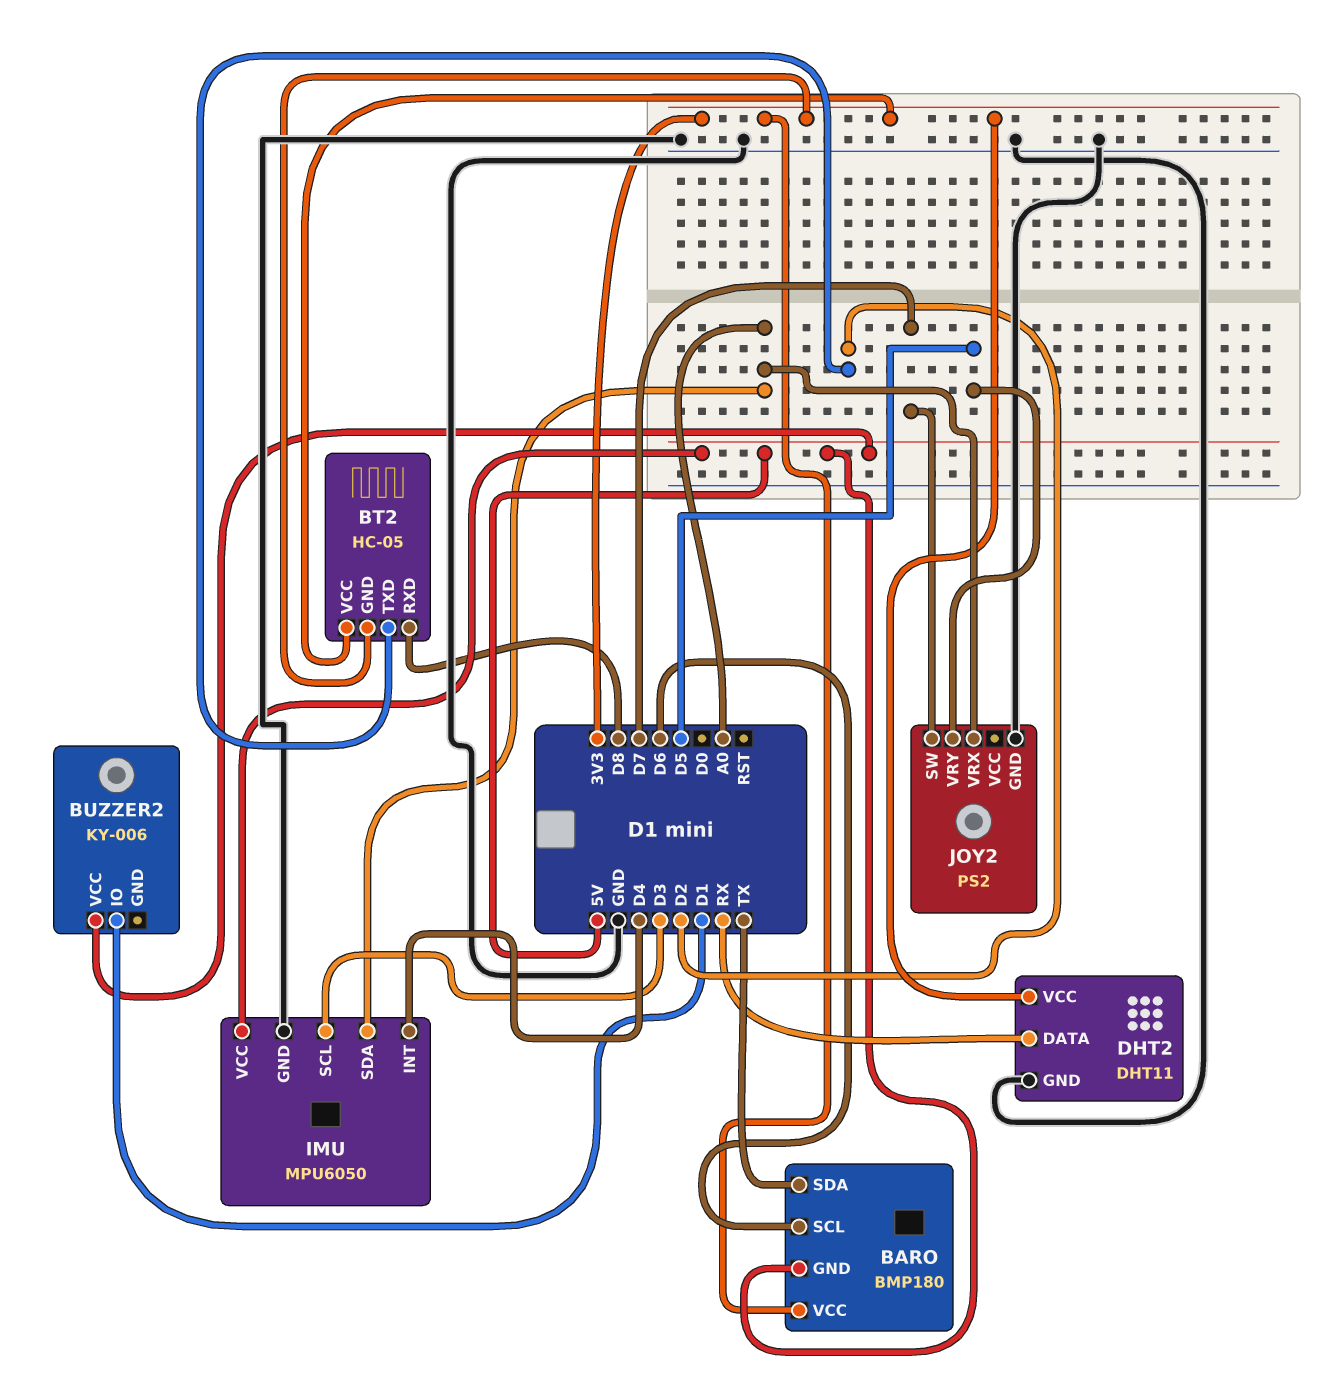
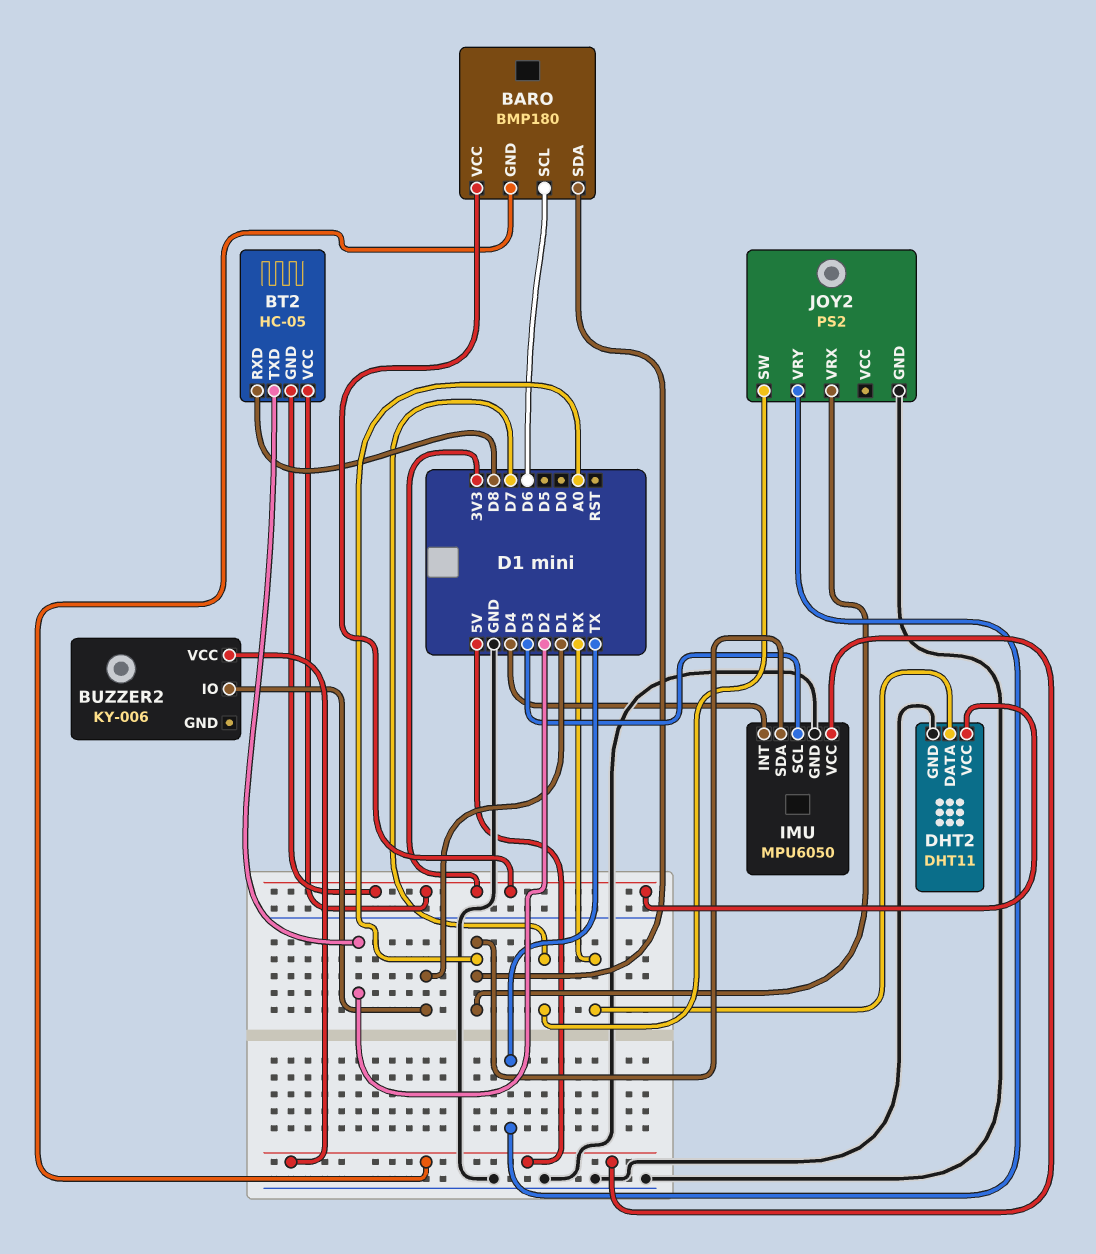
BARO pin SDA: TX -> A0
JOY2 pin VRY: D5 -> TX

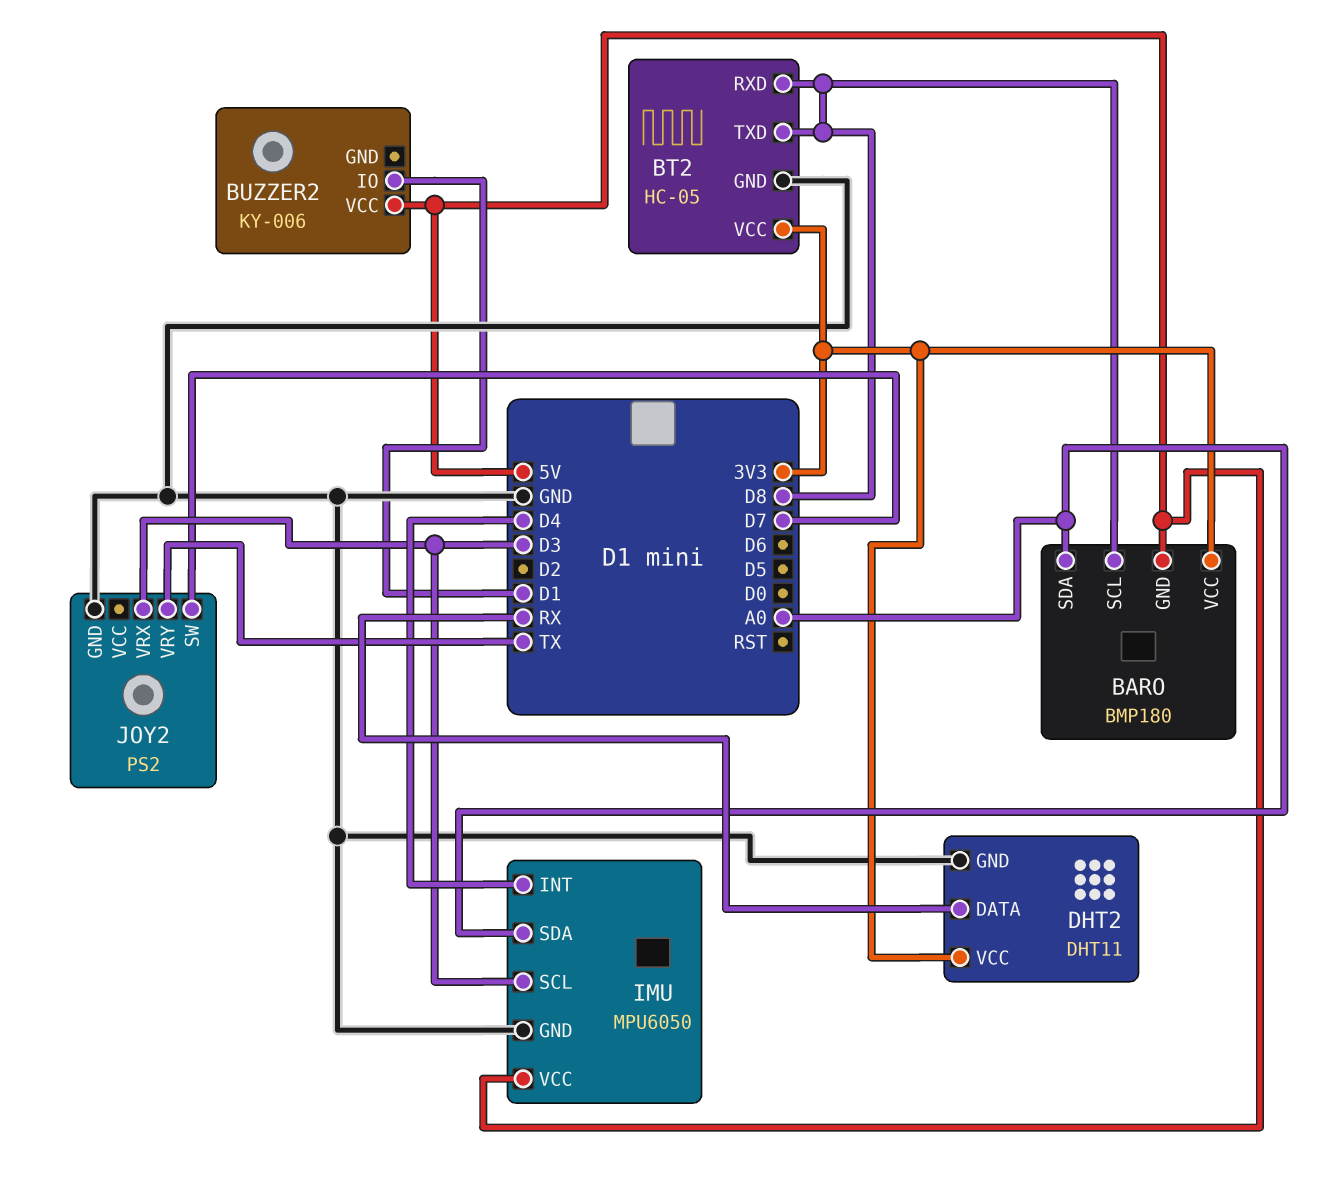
BARO pin SCL: D6 -> D8
BT2 pin GND: 3V3 -> GND
BT2 pin TXD: D2 -> D8
JOY2 pin VRX: A0 -> D3

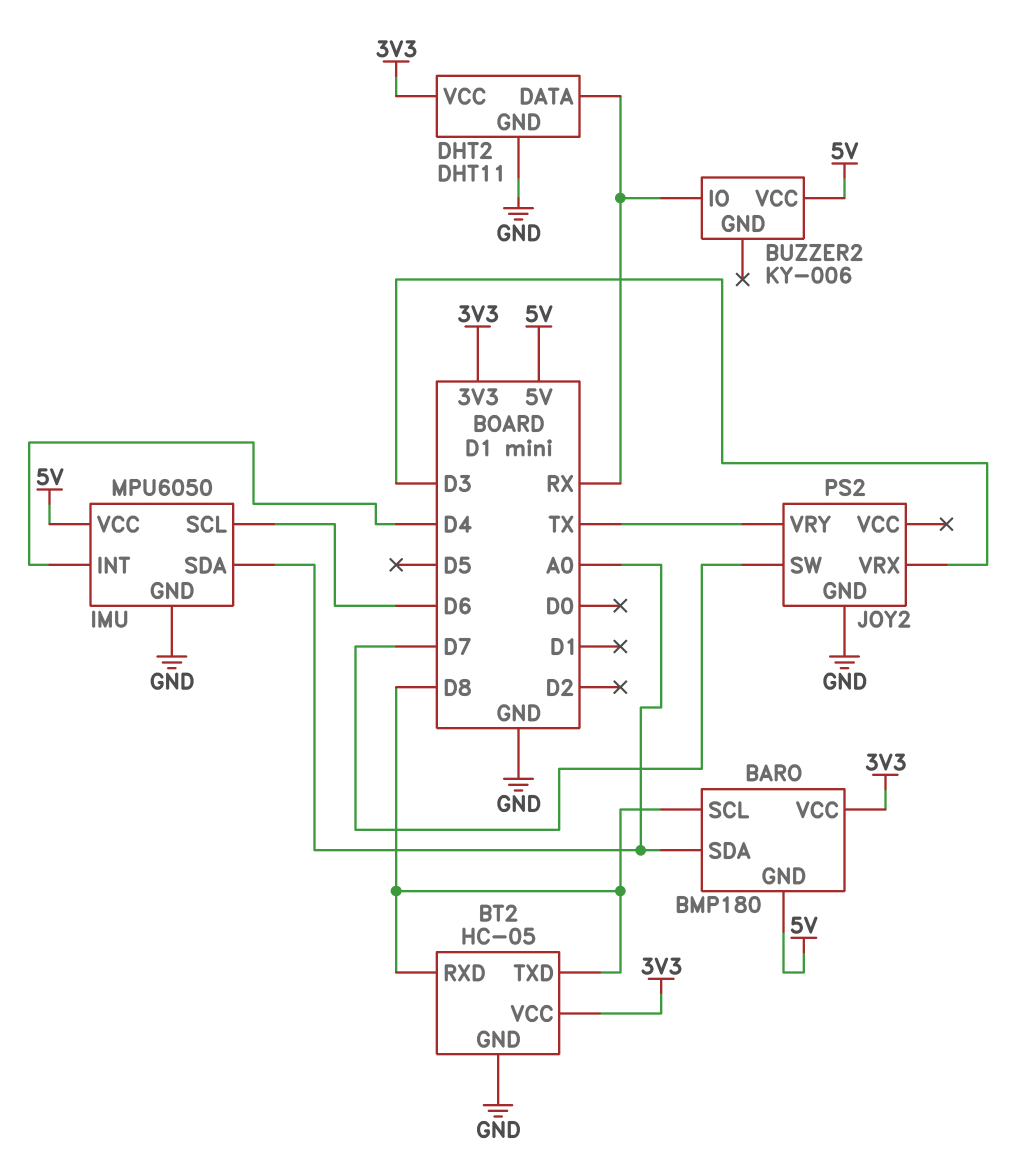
BUZZER2 pin IO: D1 -> RX
IMU pin SCL: D3 -> D6

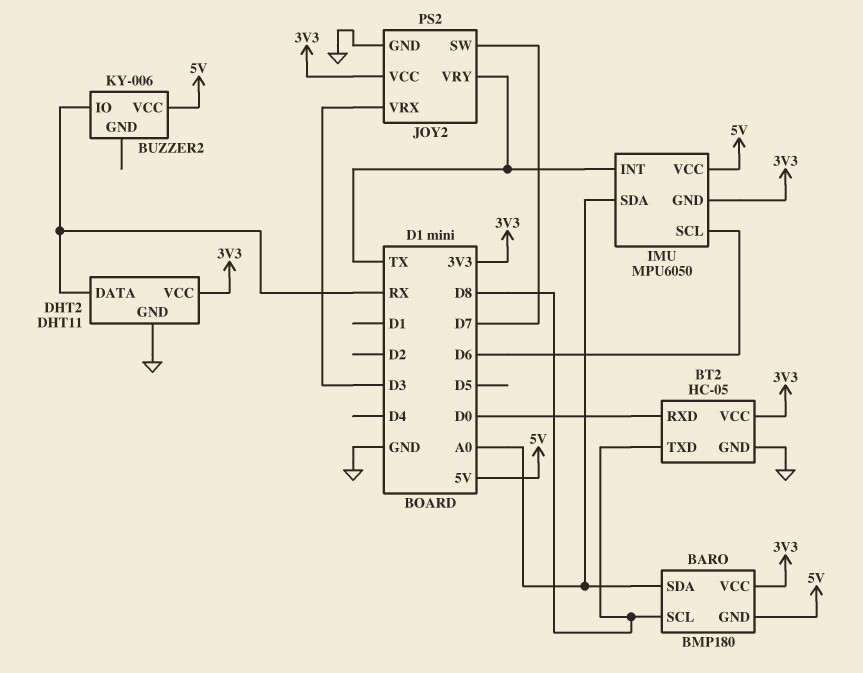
BT2 pin RXD: D8 -> D0
IMU pin GND: GND -> 3V3
IMU pin INT: D4 -> TX
JOY2 pin VCC: none -> 3V3

